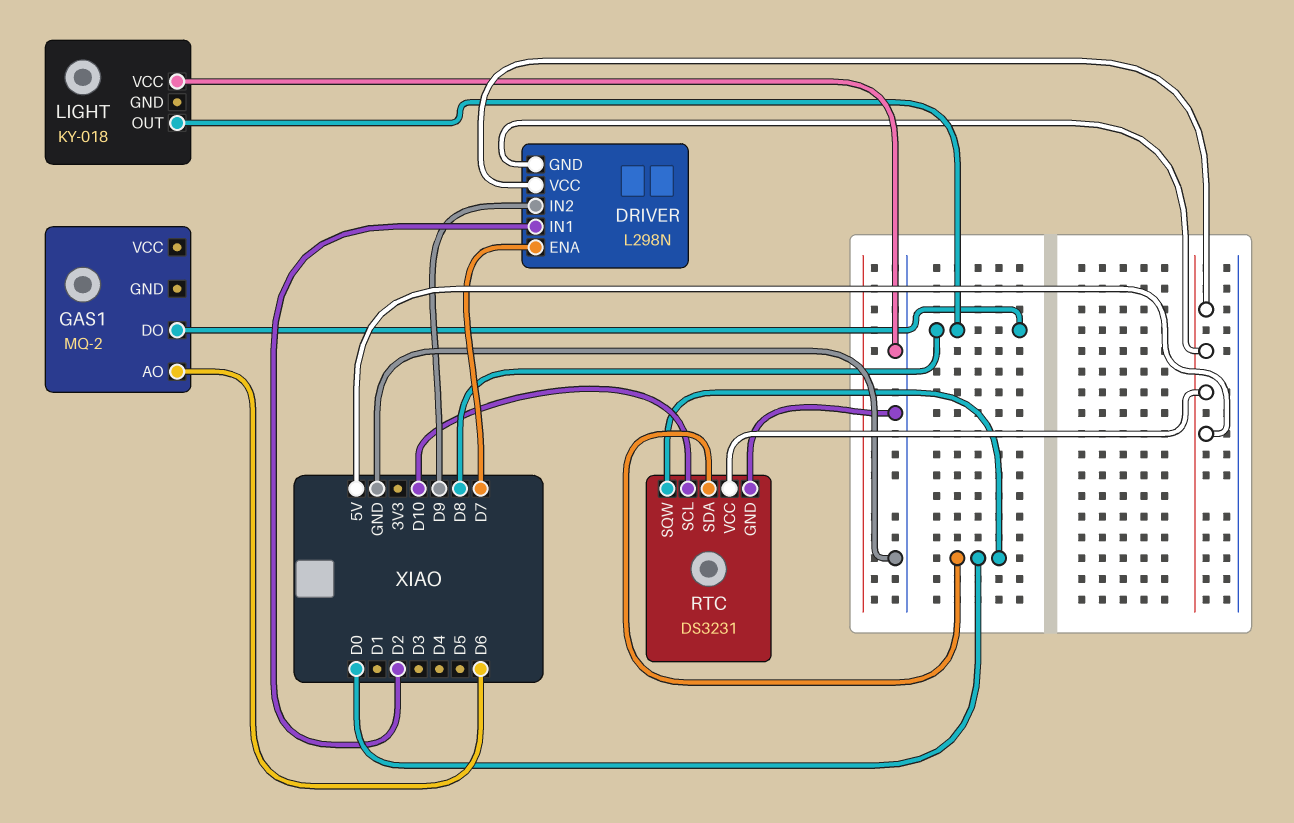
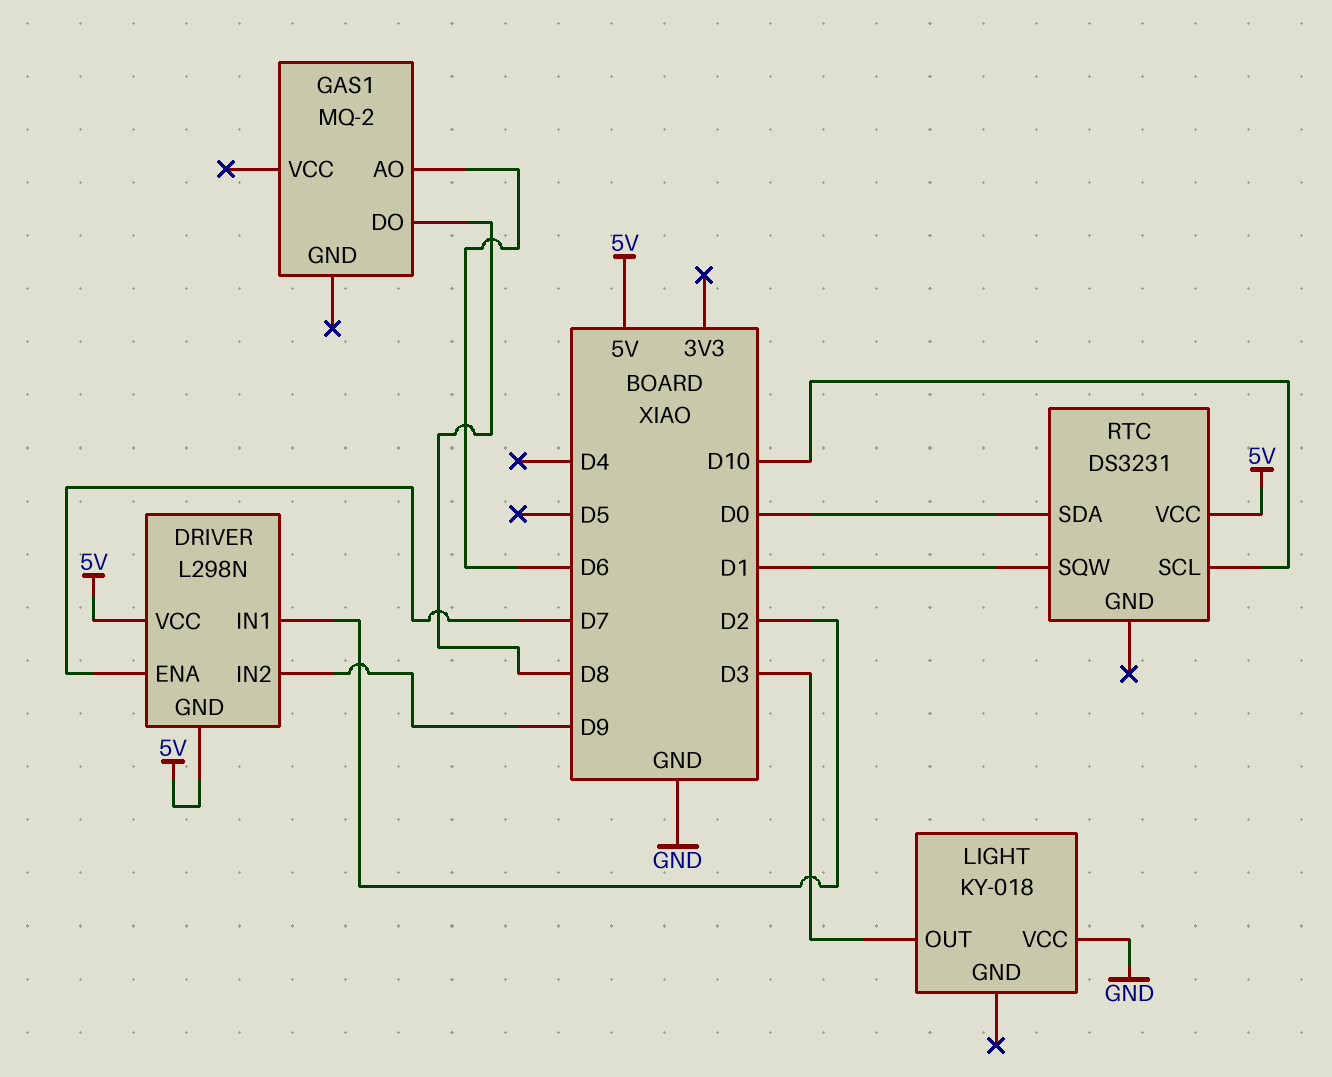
LIGHT pin OUT: D8 -> D3
RTC pin GND: GND -> none
RTC pin SQW: D0 -> D1

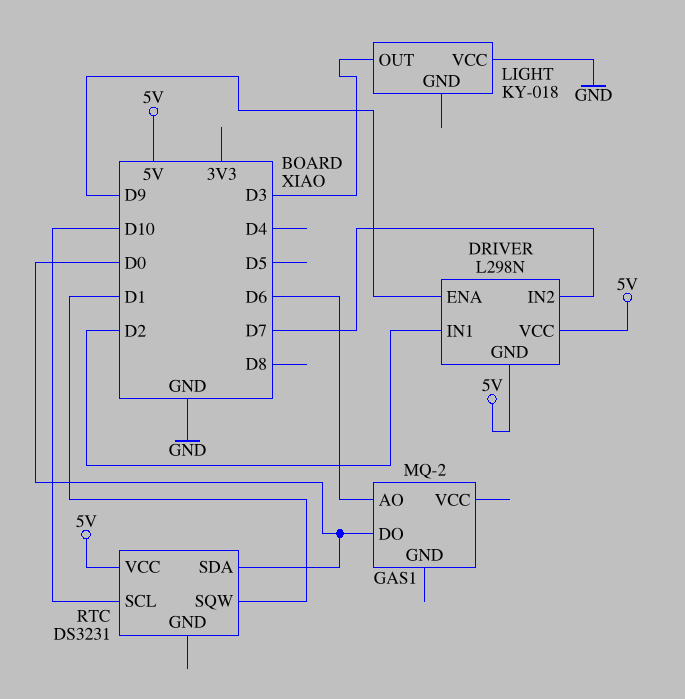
DRIVER pin ENA: D7 -> D9
DRIVER pin IN2: D9 -> D7
GAS1 pin DO: D8 -> D0

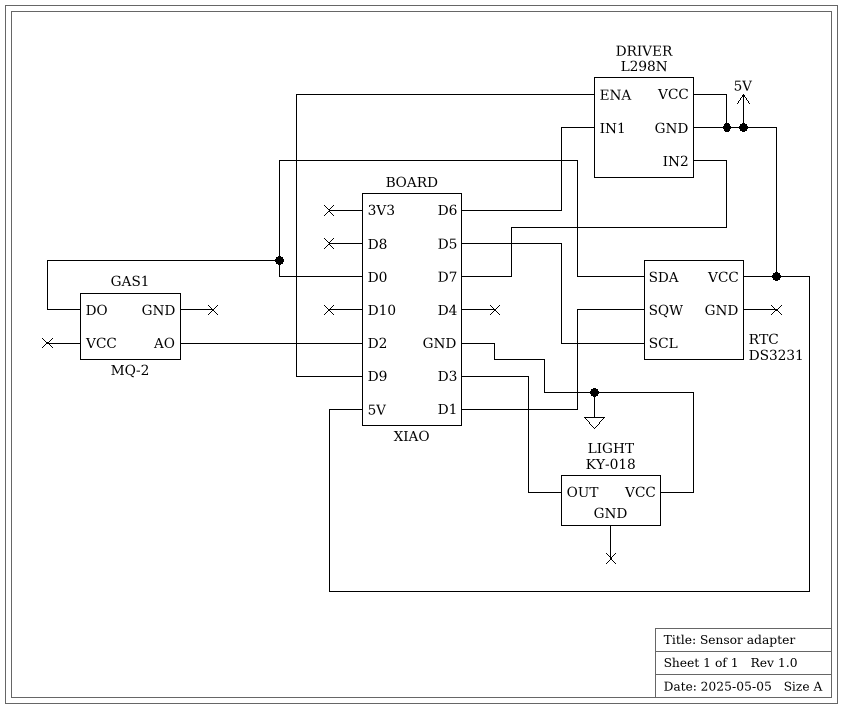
DRIVER pin IN1: D2 -> D6
GAS1 pin AO: D6 -> D2
RTC pin SCL: D10 -> D5

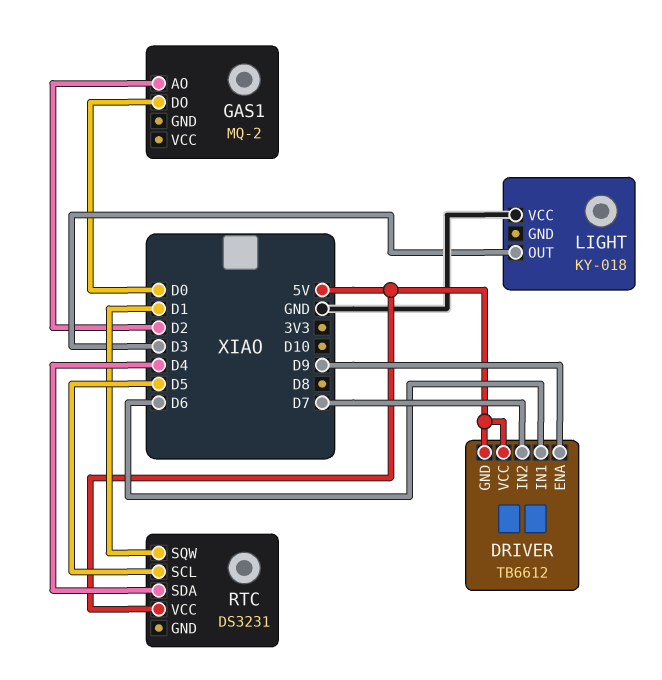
DRIVER: L298N -> TB6612
RTC pin SDA: D0 -> D4

